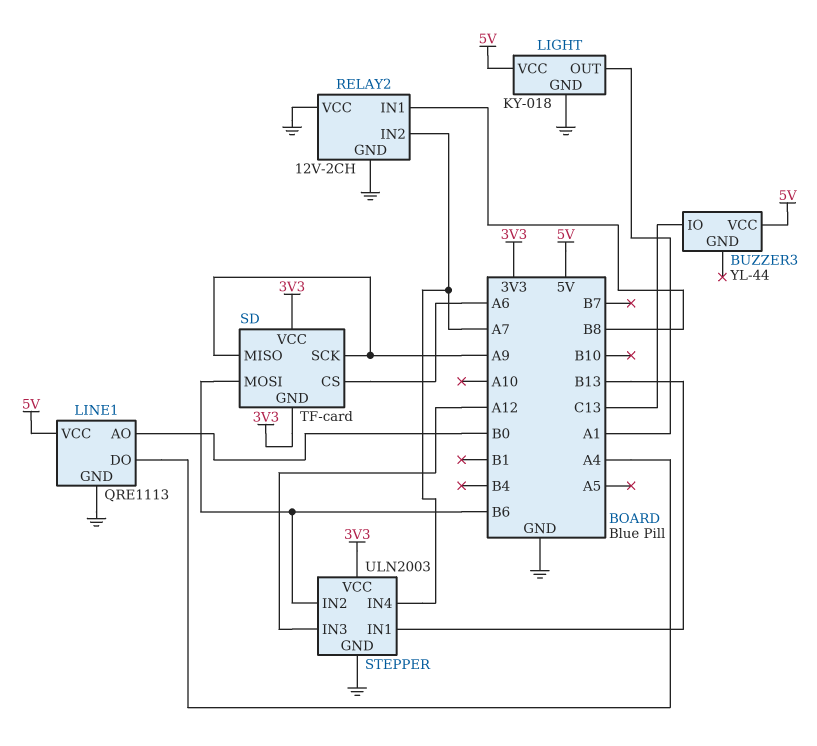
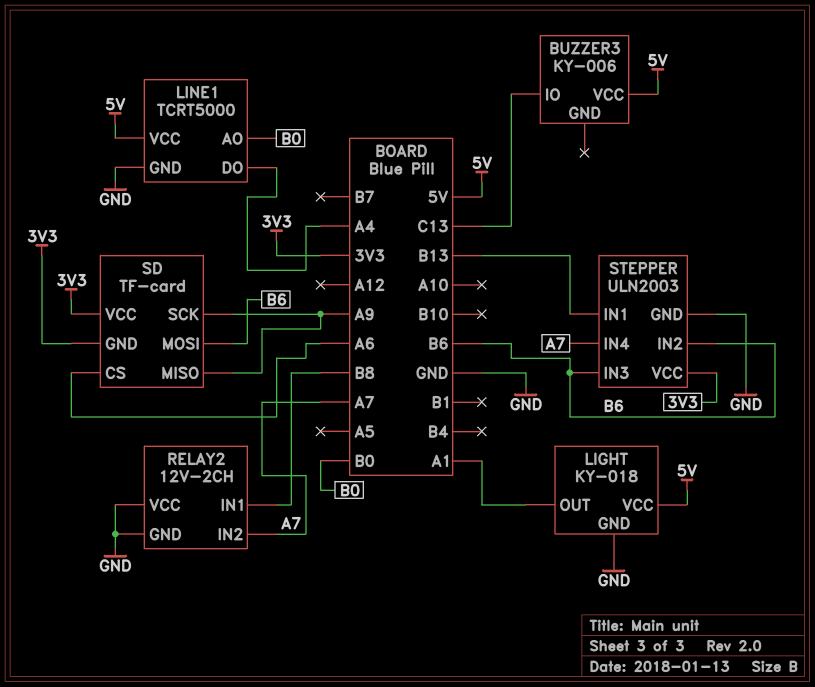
BUZZER3: YL-44 -> KY-006
LINE1: QRE1113 -> TCRT5000
STEPPER pin IN3: A12 -> B6

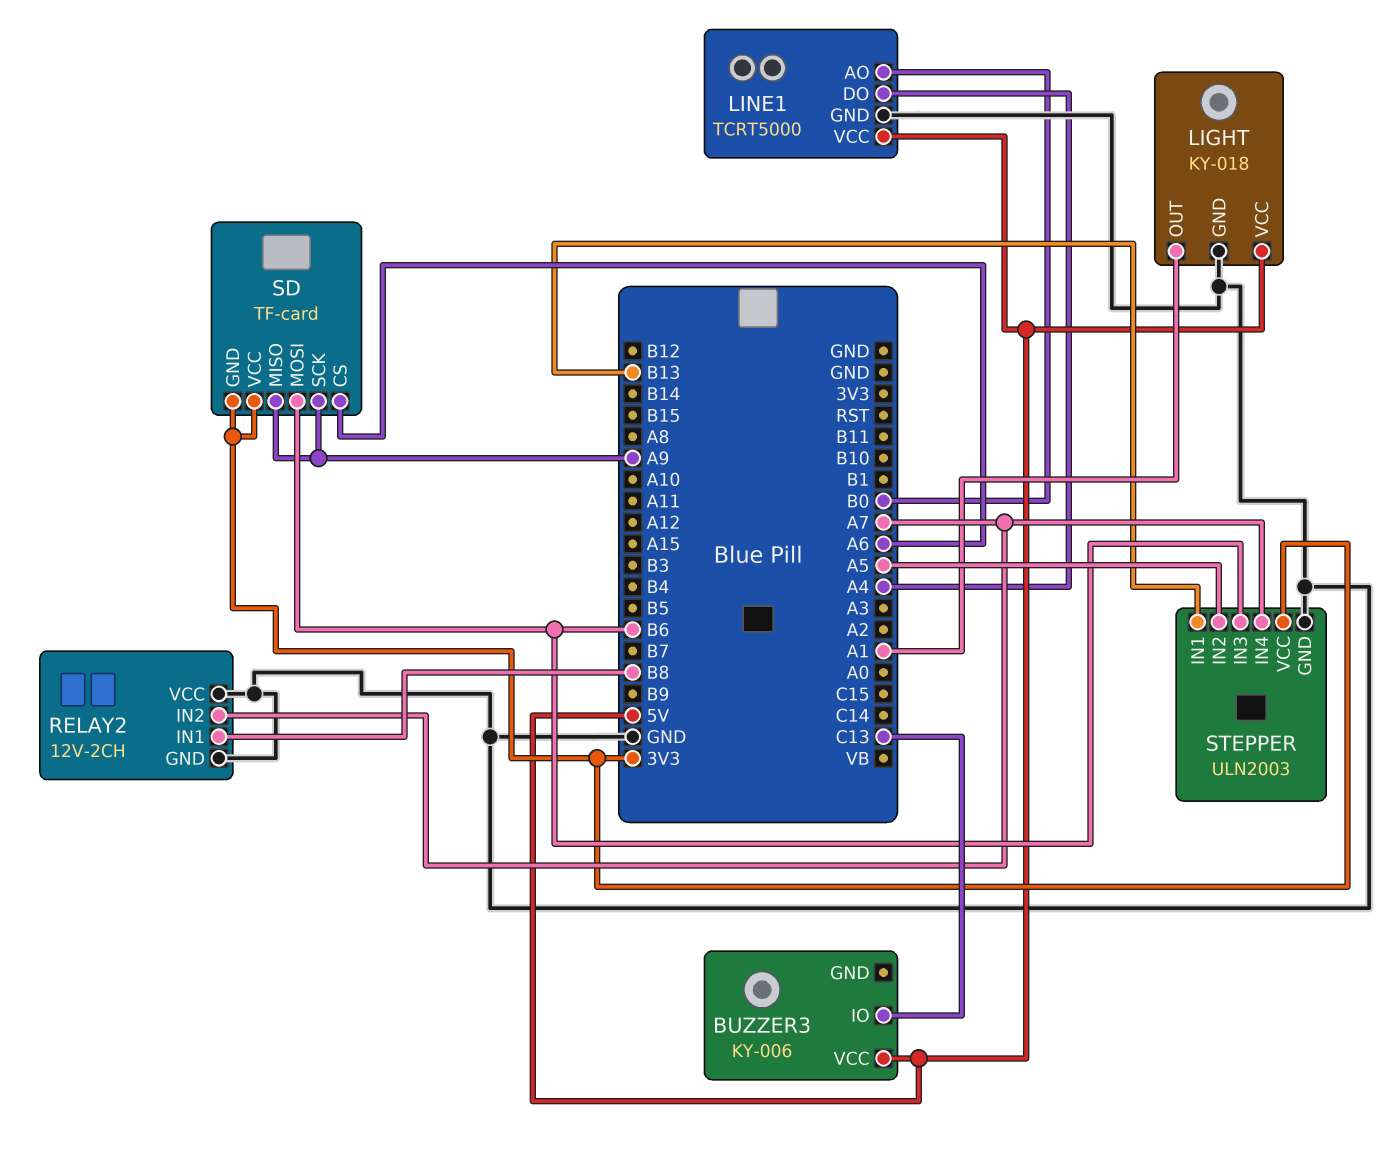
STEPPER pin IN2: B6 -> A5

